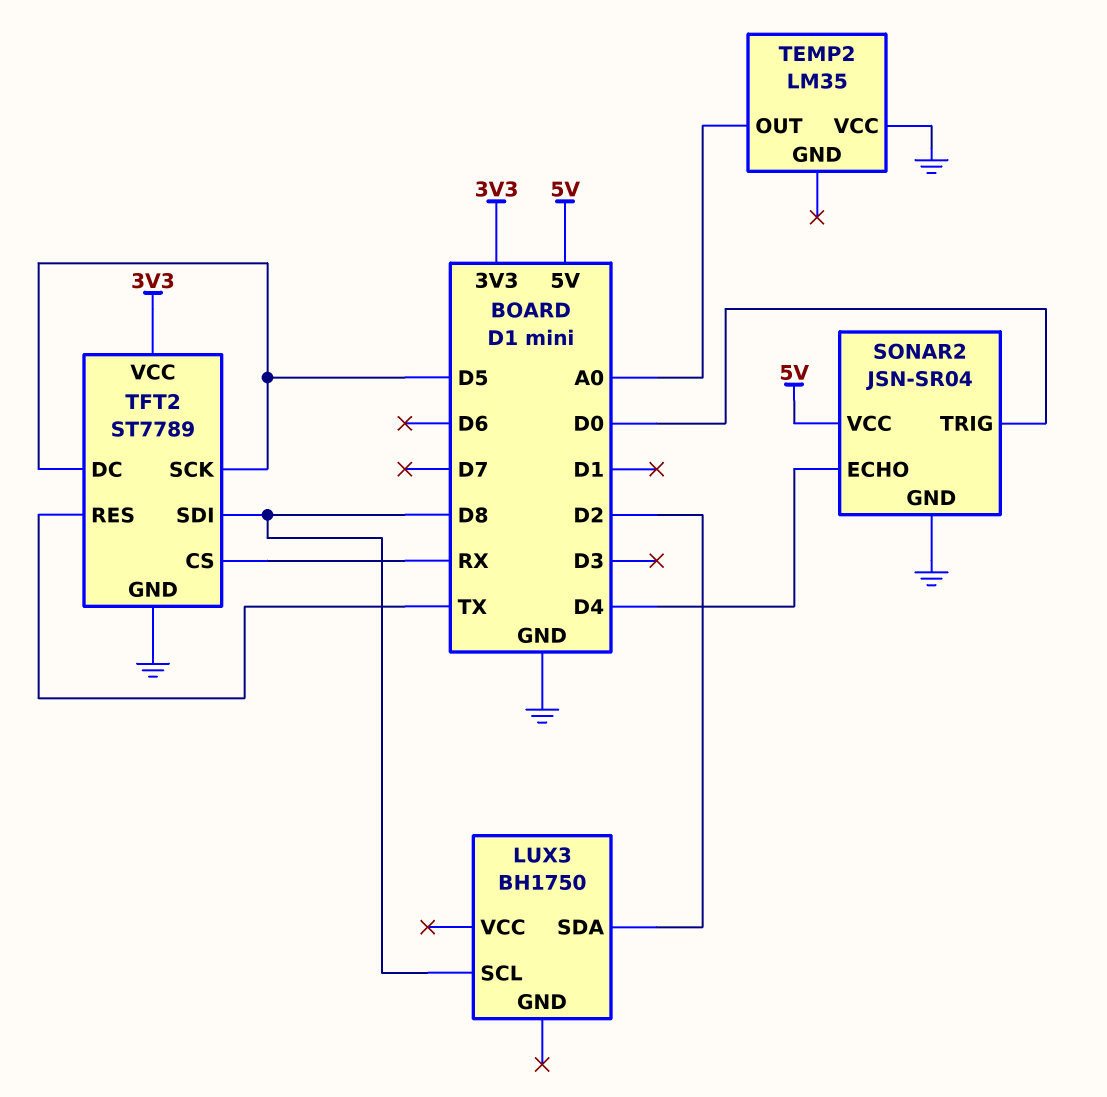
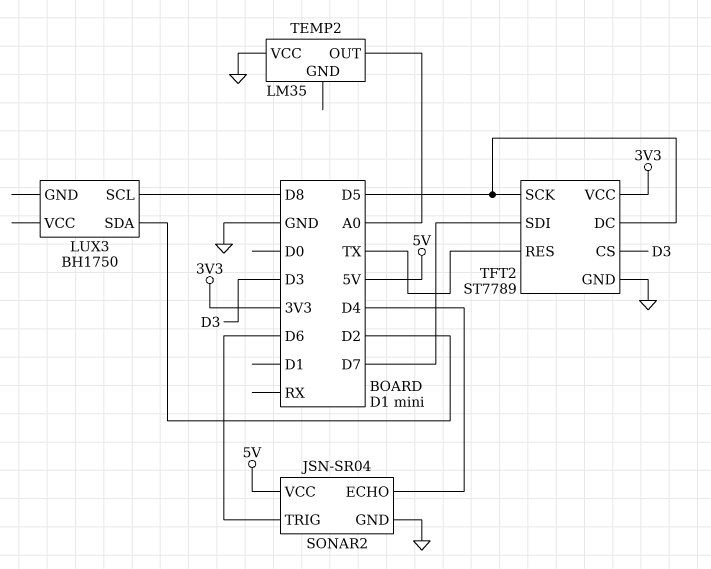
SONAR2 pin TRIG: D0 -> D6
TFT2 pin CS: RX -> D3
TFT2 pin SDI: D8 -> D7

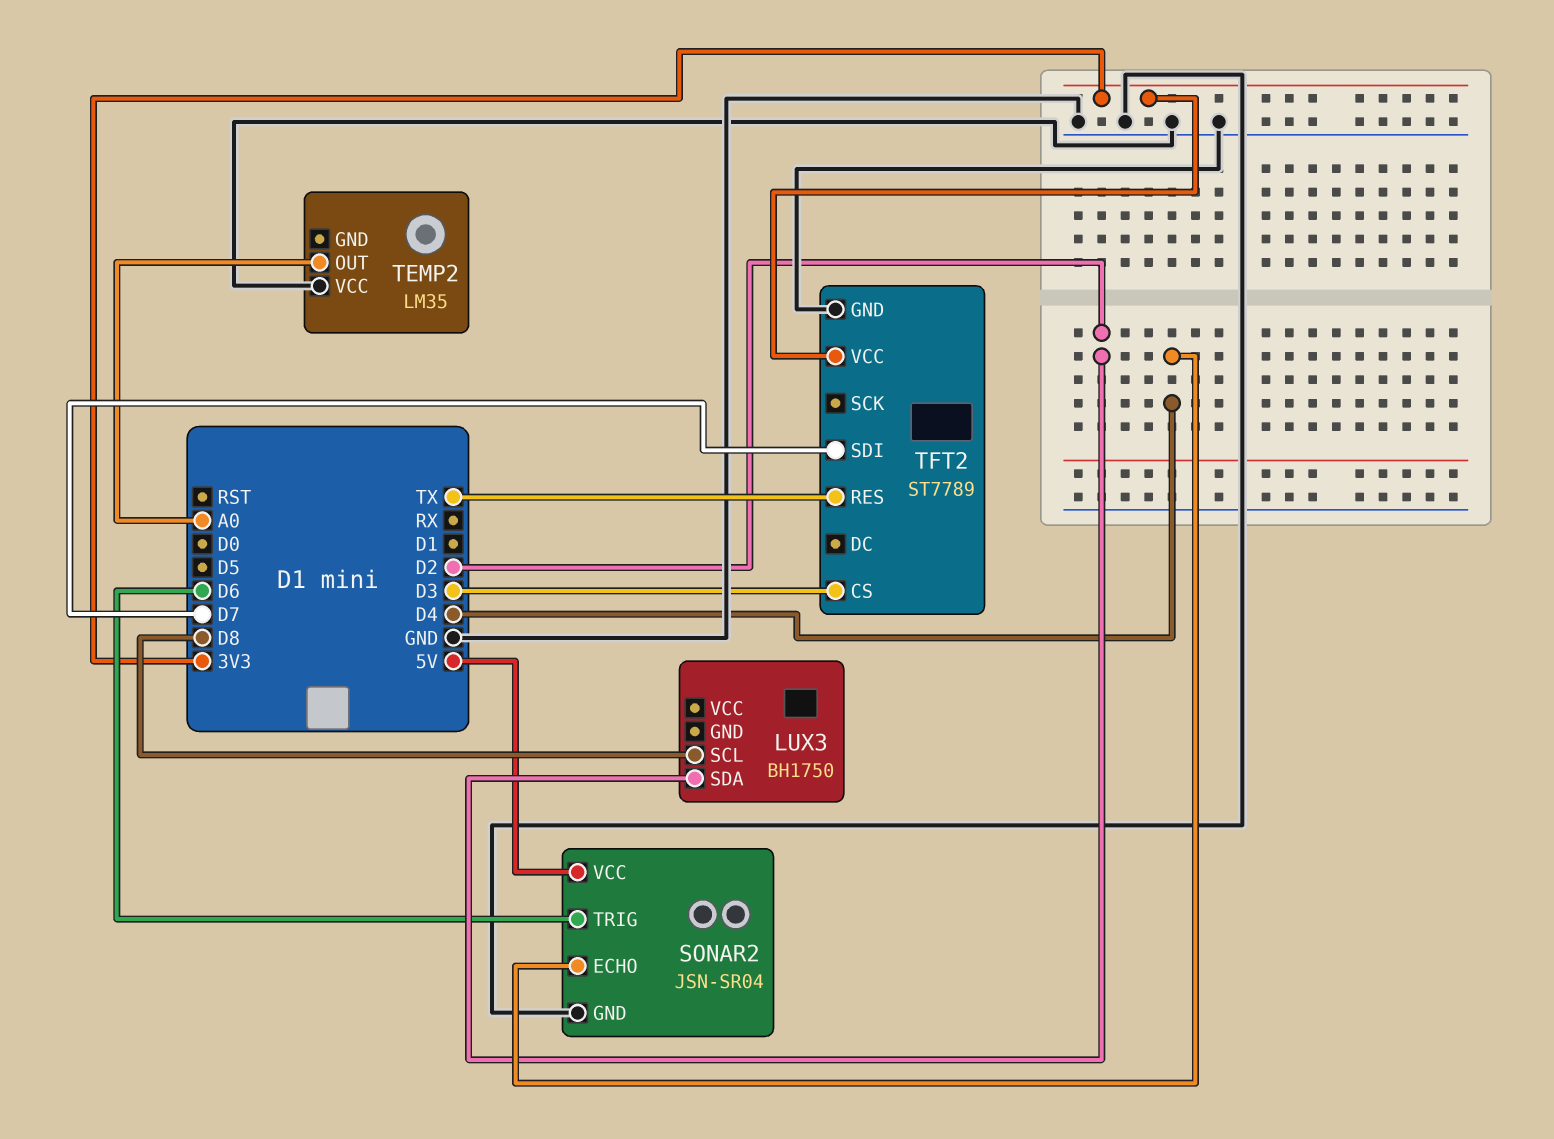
TFT2 pin DC: D5 -> none
TFT2 pin SCK: D5 -> none

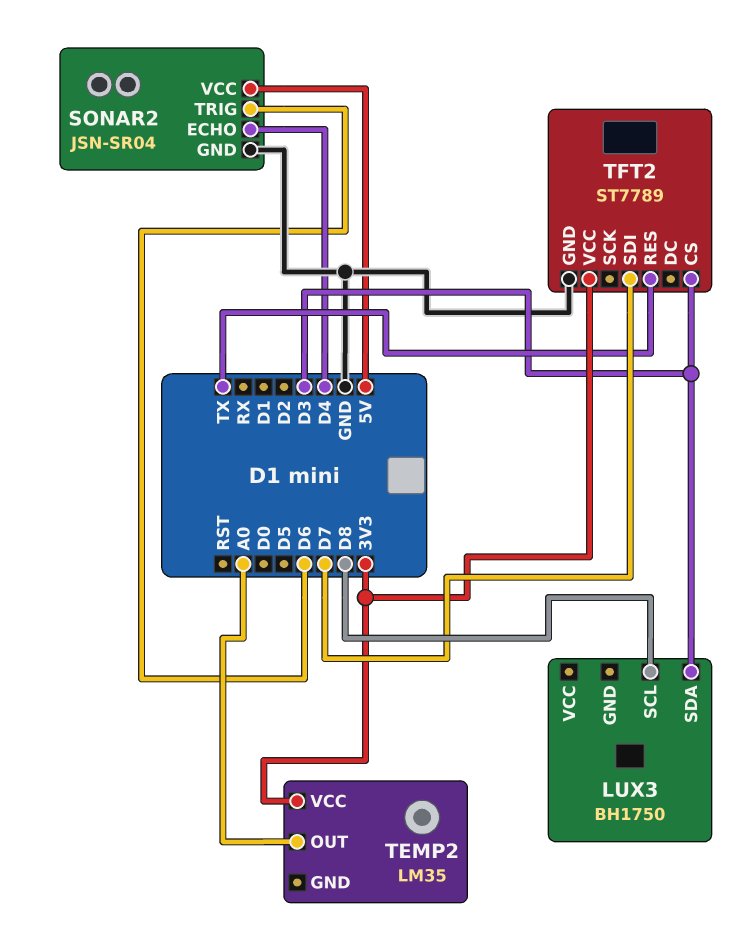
LUX3 pin SDA: D2 -> D3
TEMP2 pin VCC: GND -> 3V3

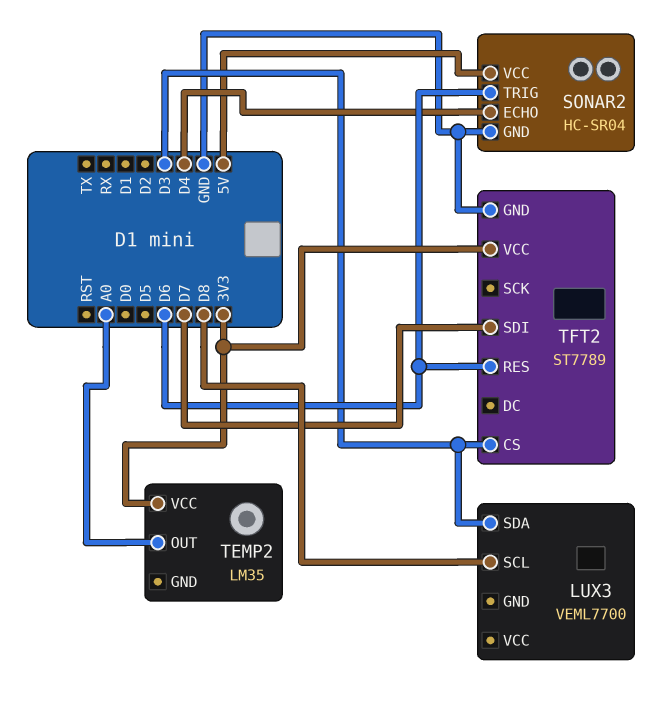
LUX3: BH1750 -> VEML7700
SONAR2: JSN-SR04 -> HC-SR04
TFT2 pin RES: TX -> D6

